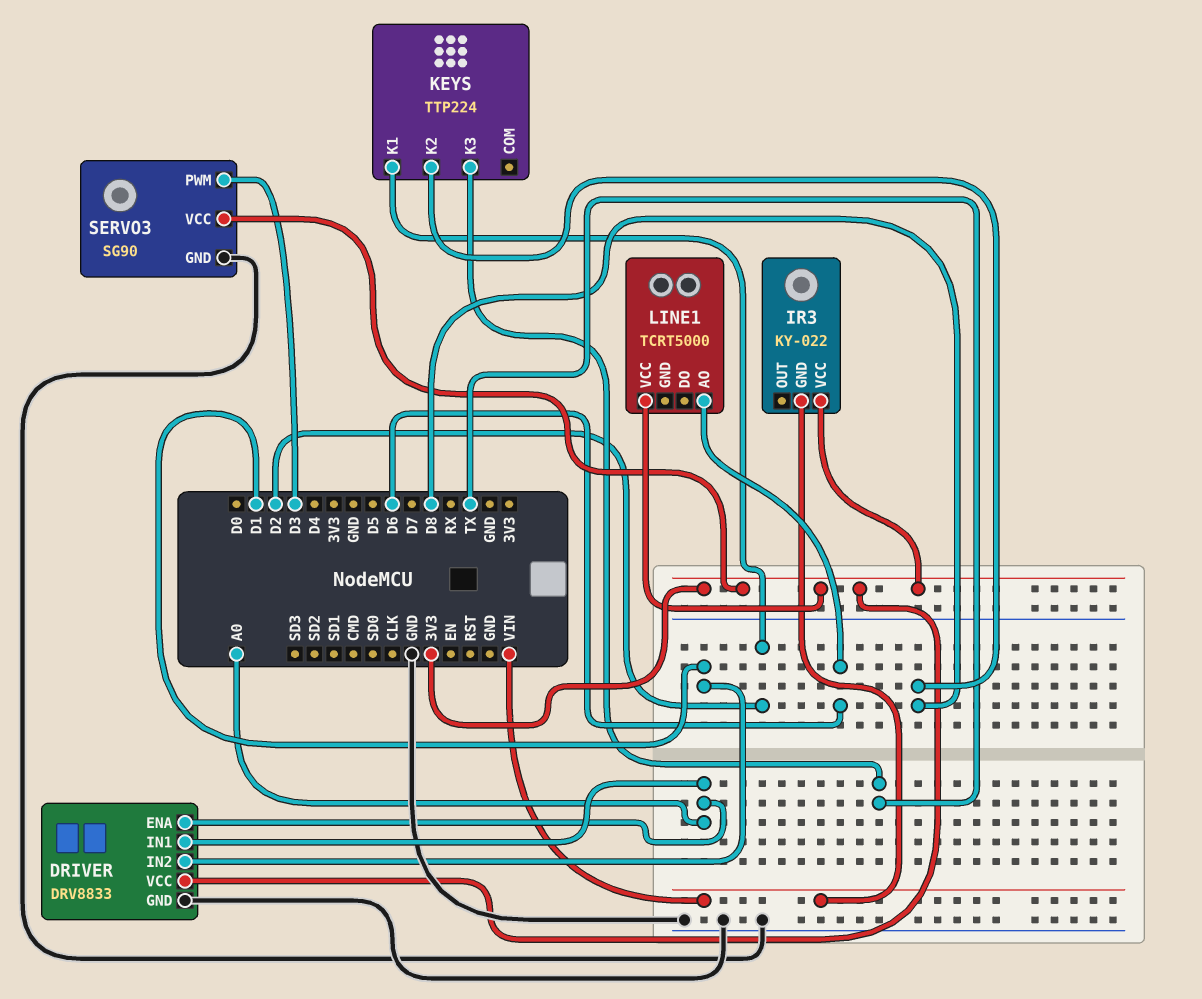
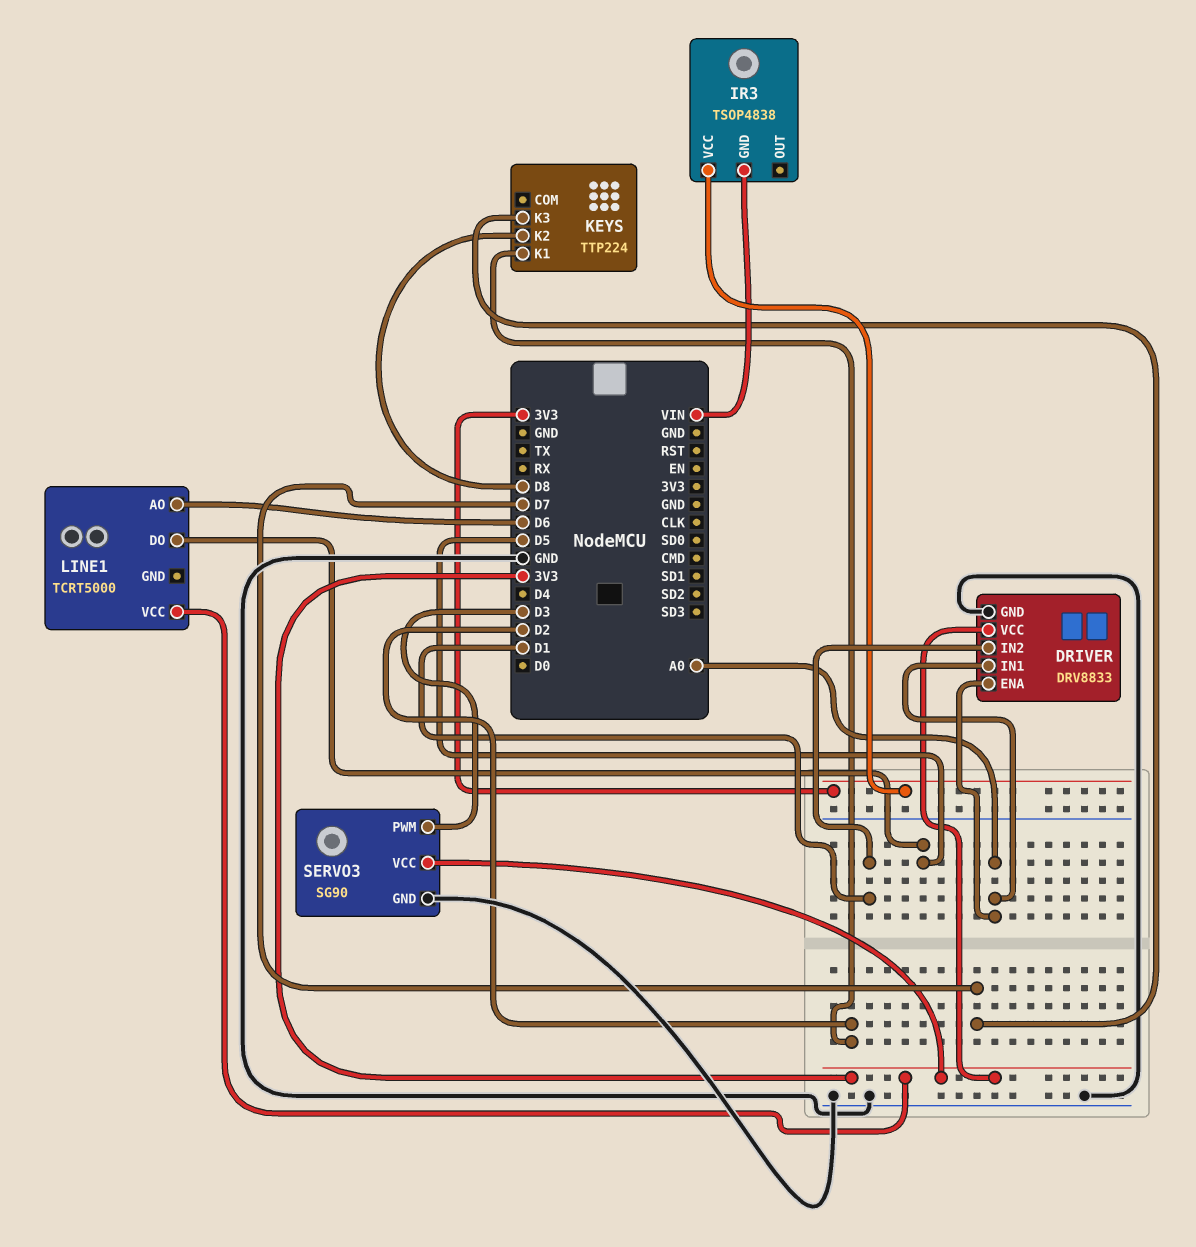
IR3: KY-022 -> TSOP4838
KEYS pin K3: TX -> D7
LINE1 pin DO: none -> D5

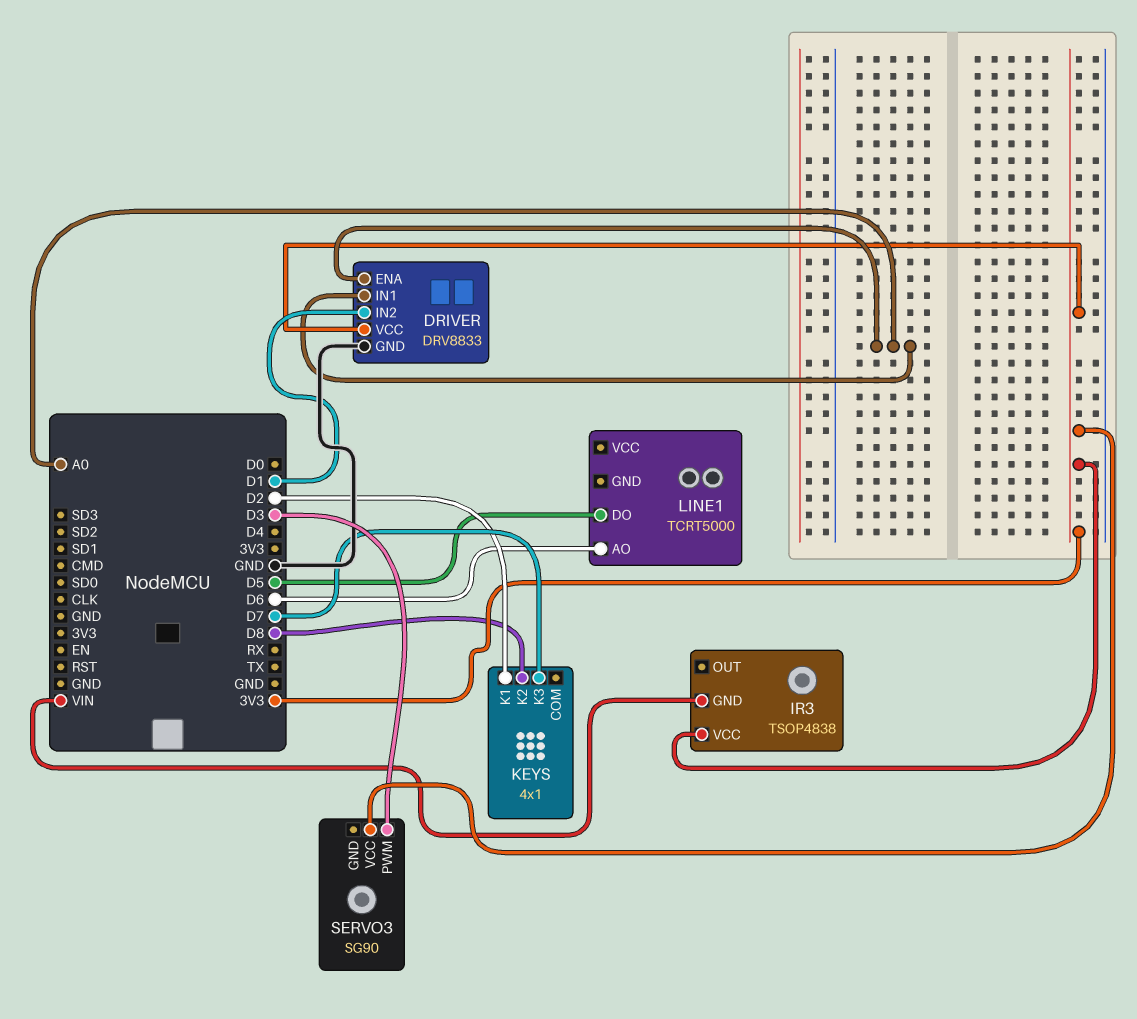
KEYS: TTP224 -> 4x1
LINE1 pin VCC: 3V3 -> none
SERVO3 pin GND: GND -> none

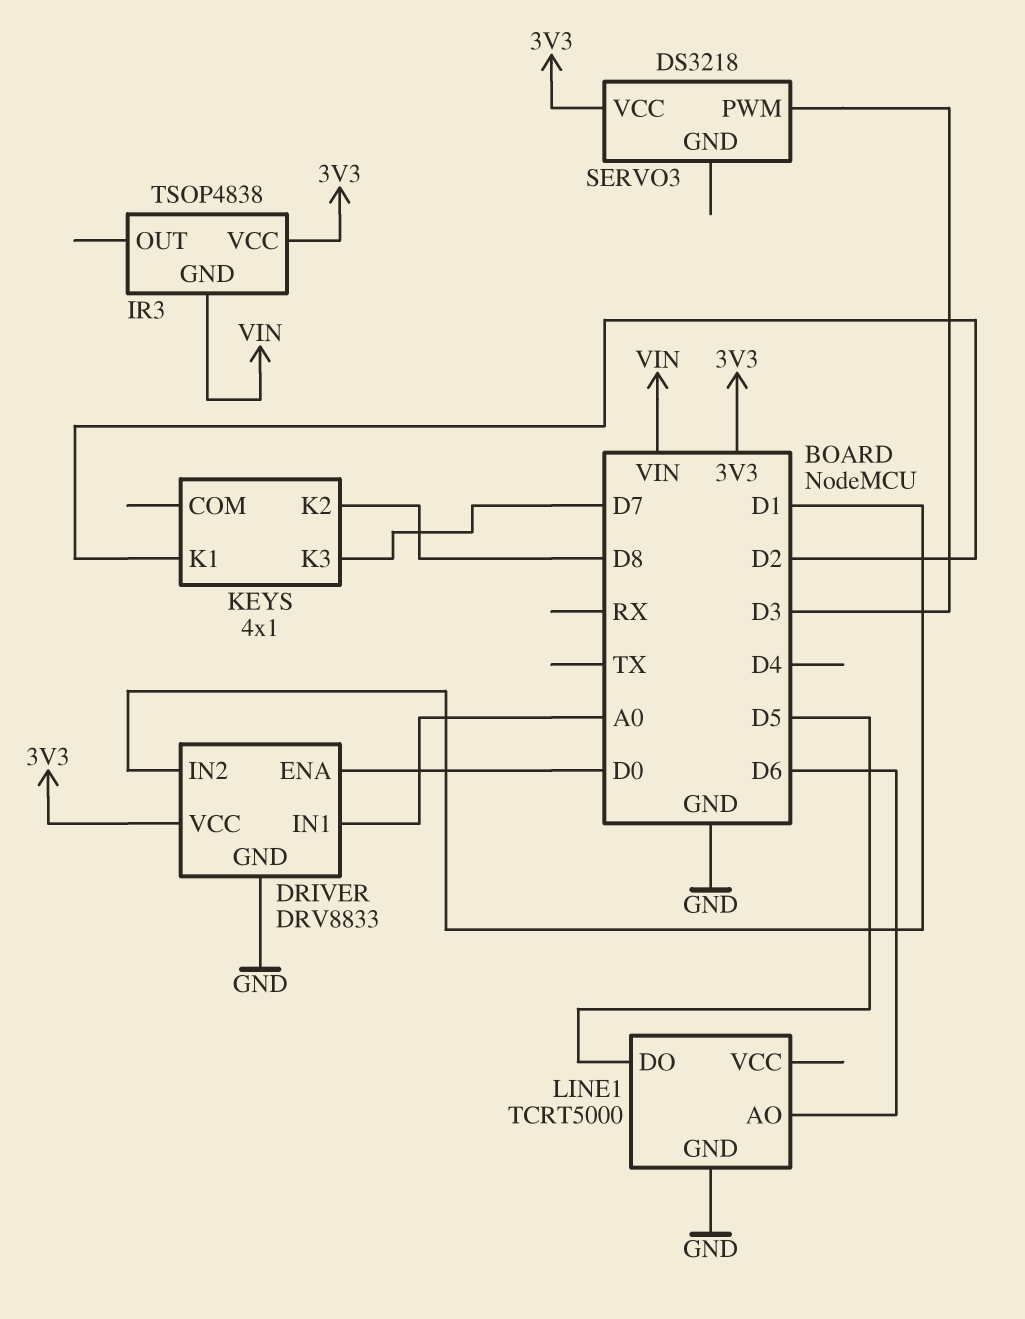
DRIVER pin ENA: A0 -> D0
LINE1 pin GND: none -> GND
SERVO3: SG90 -> DS3218

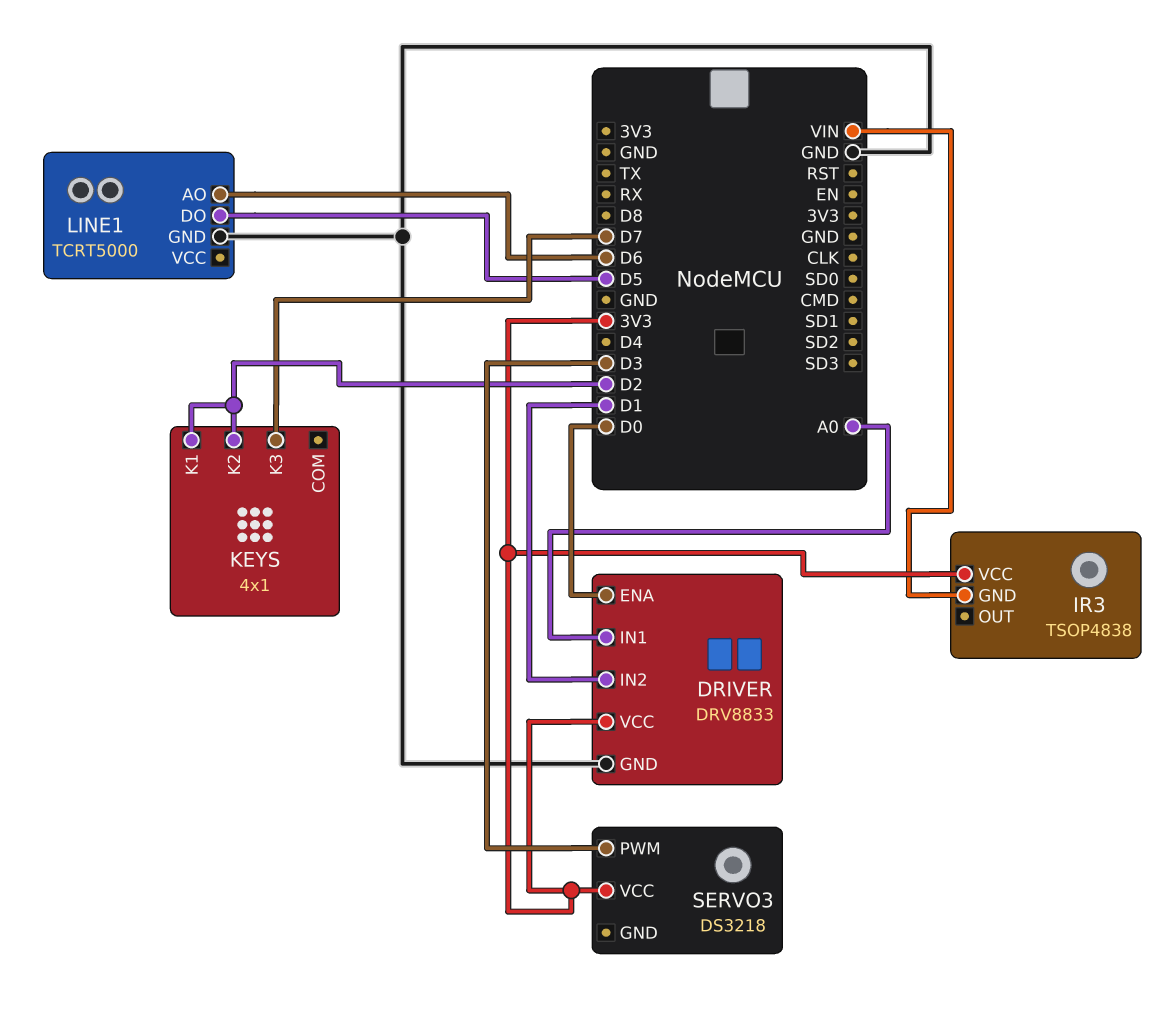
KEYS pin K2: D8 -> D2

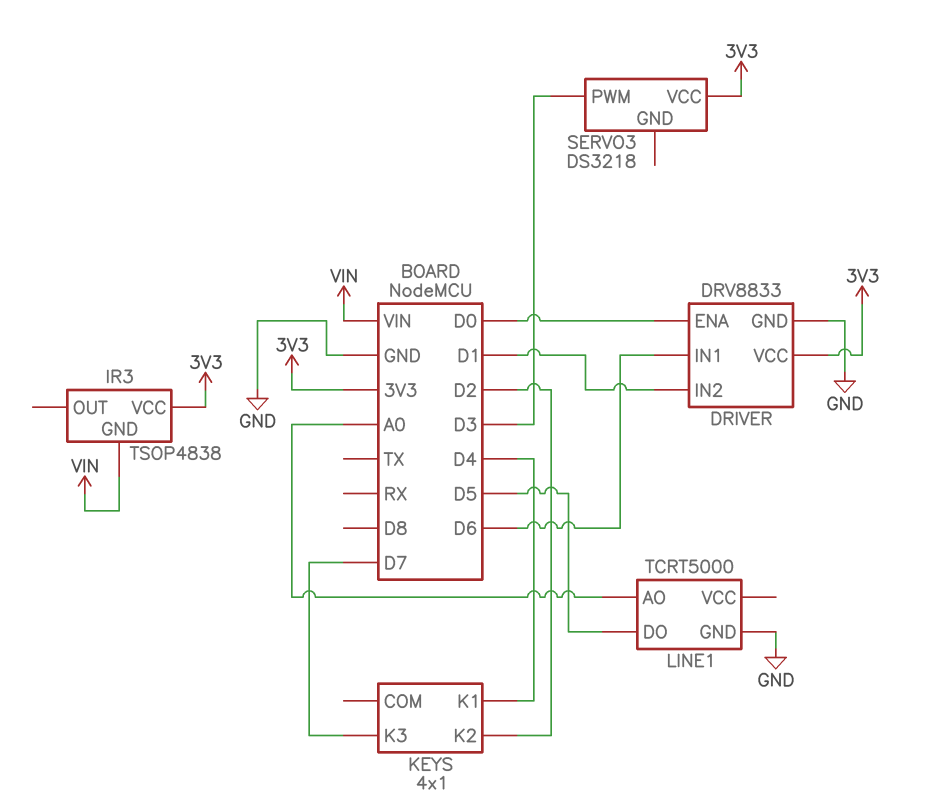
DRIVER pin IN1: A0 -> D6
KEYS pin K1: D2 -> D4
LINE1 pin AO: D6 -> A0

